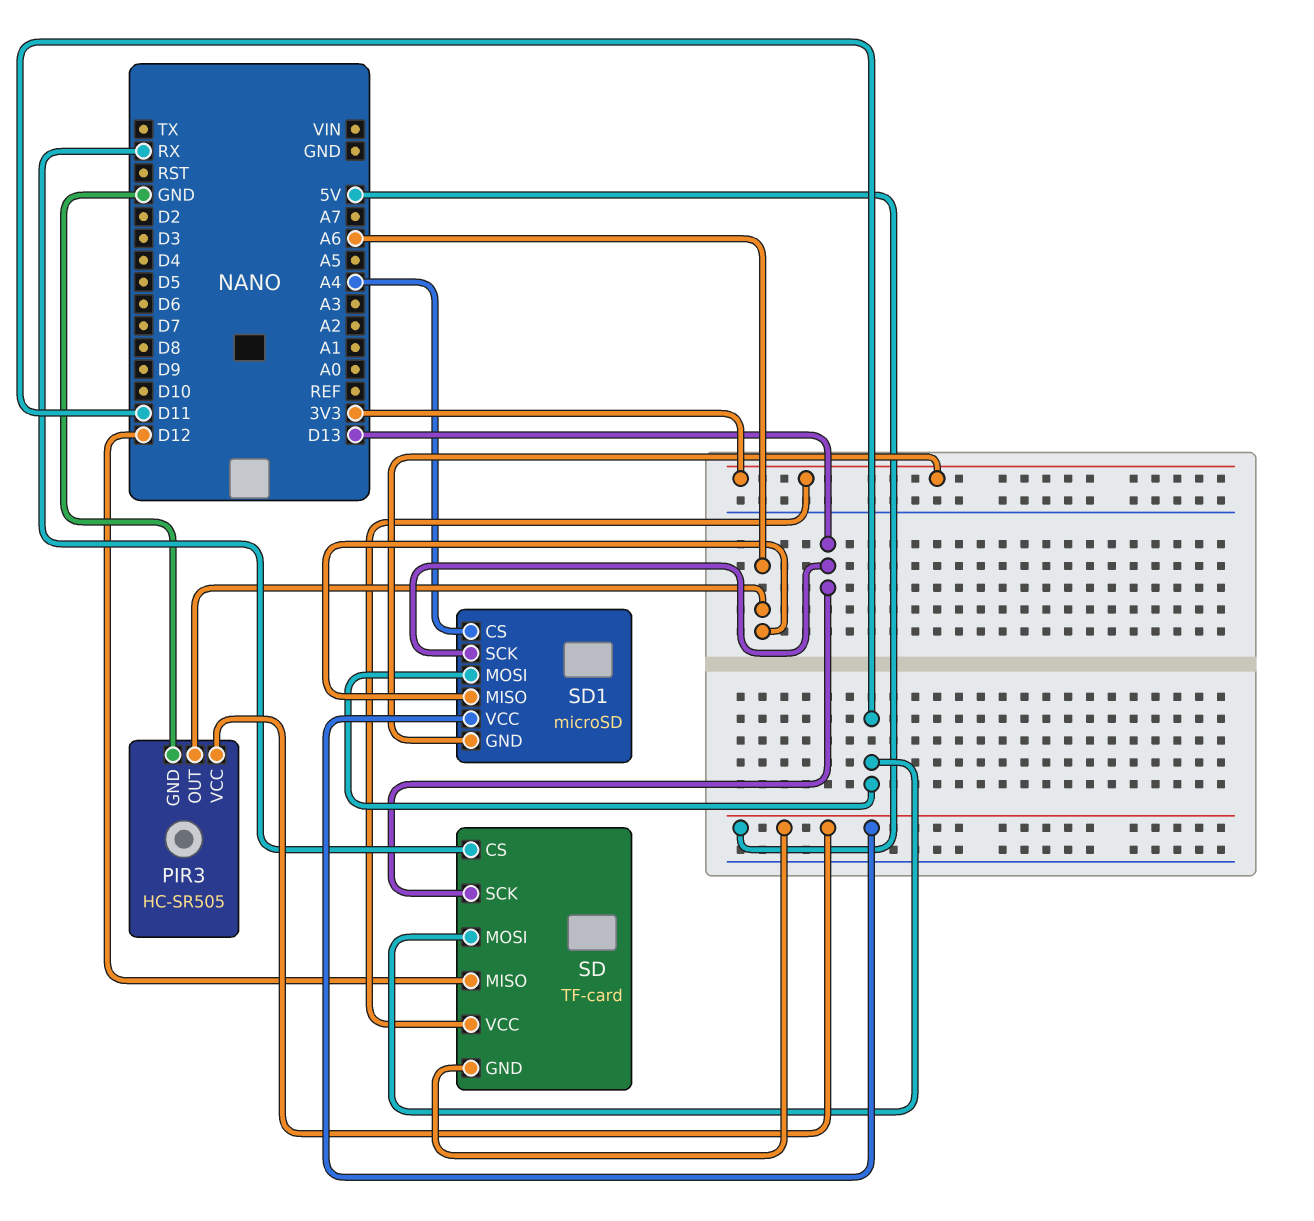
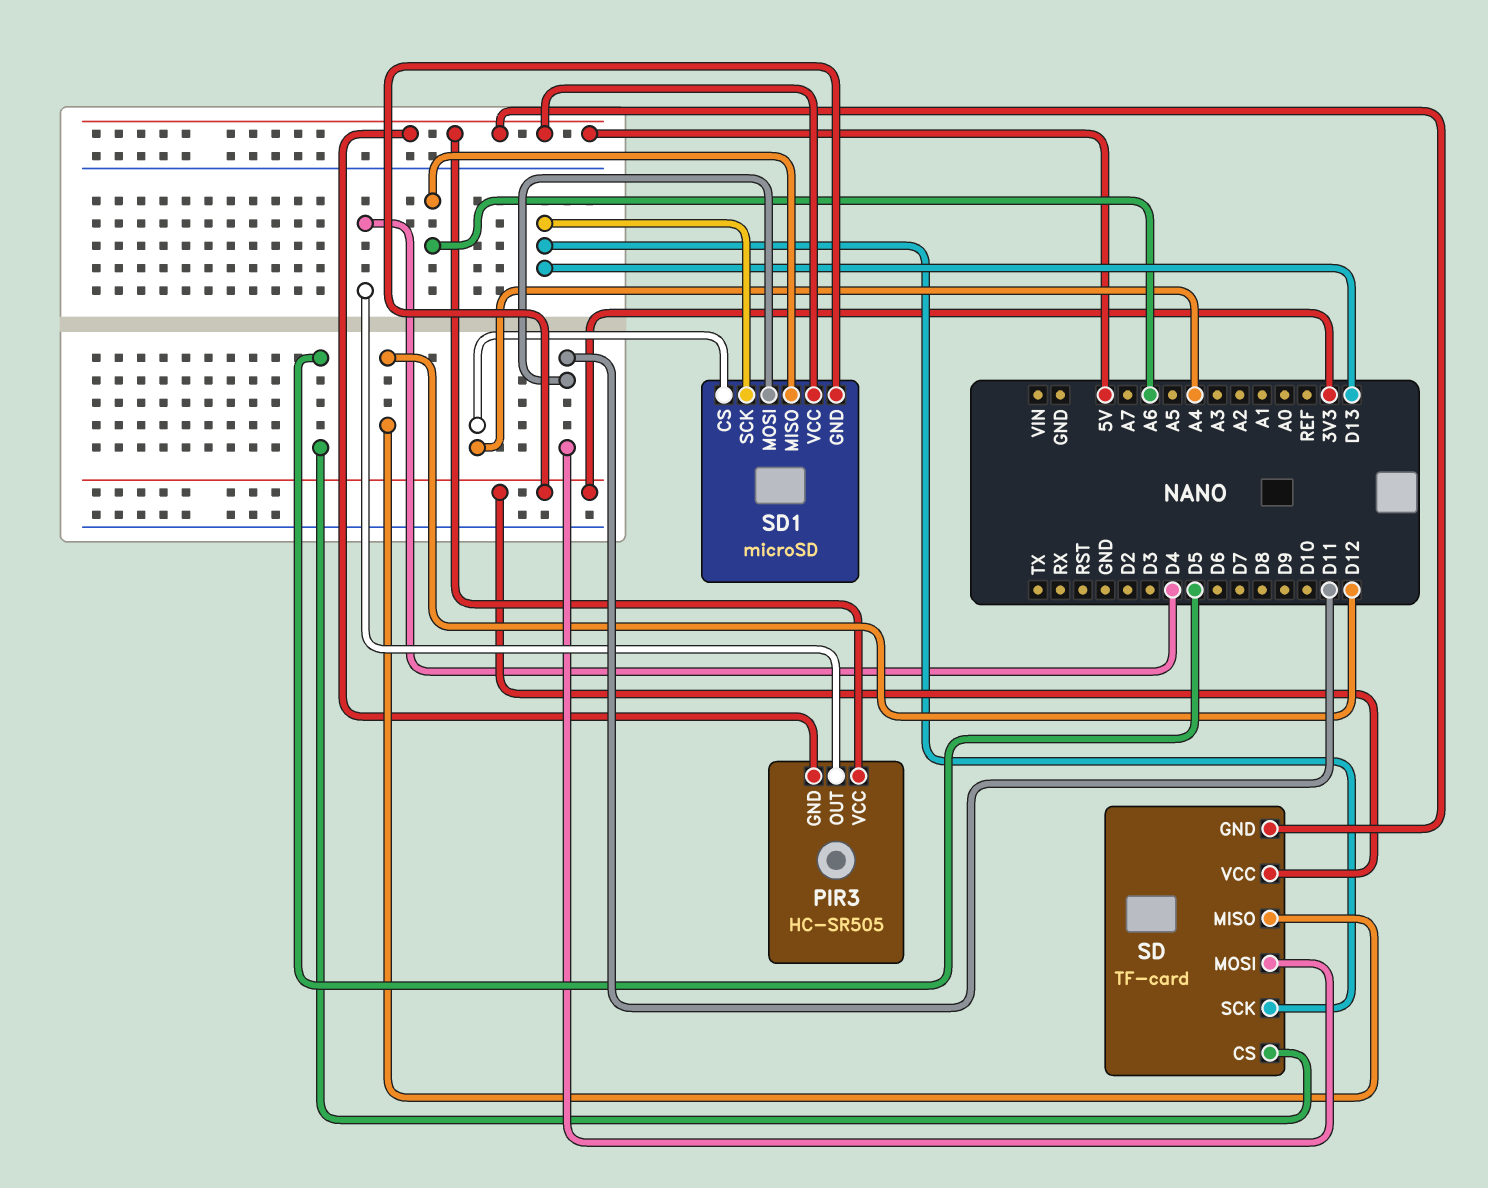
PIR3 pin GND: GND -> 5V
PIR3 pin OUT: A6 -> D4
SD pin CS: RX -> D5

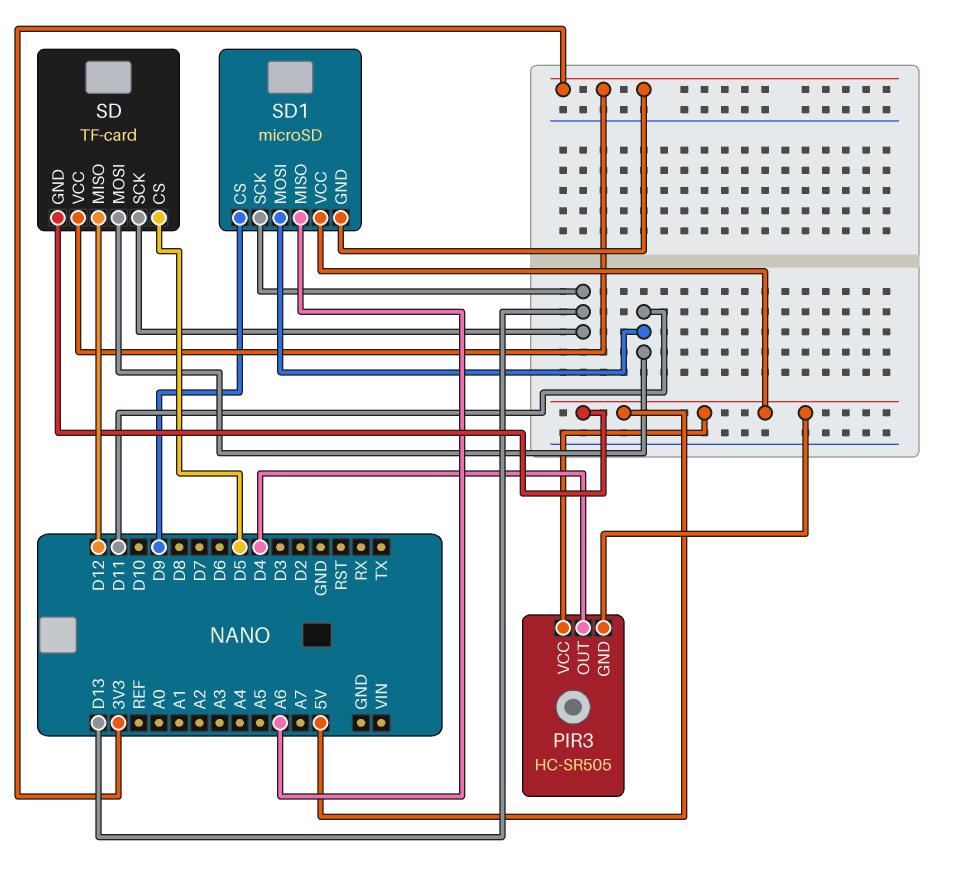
SD1 pin CS: A4 -> D9

